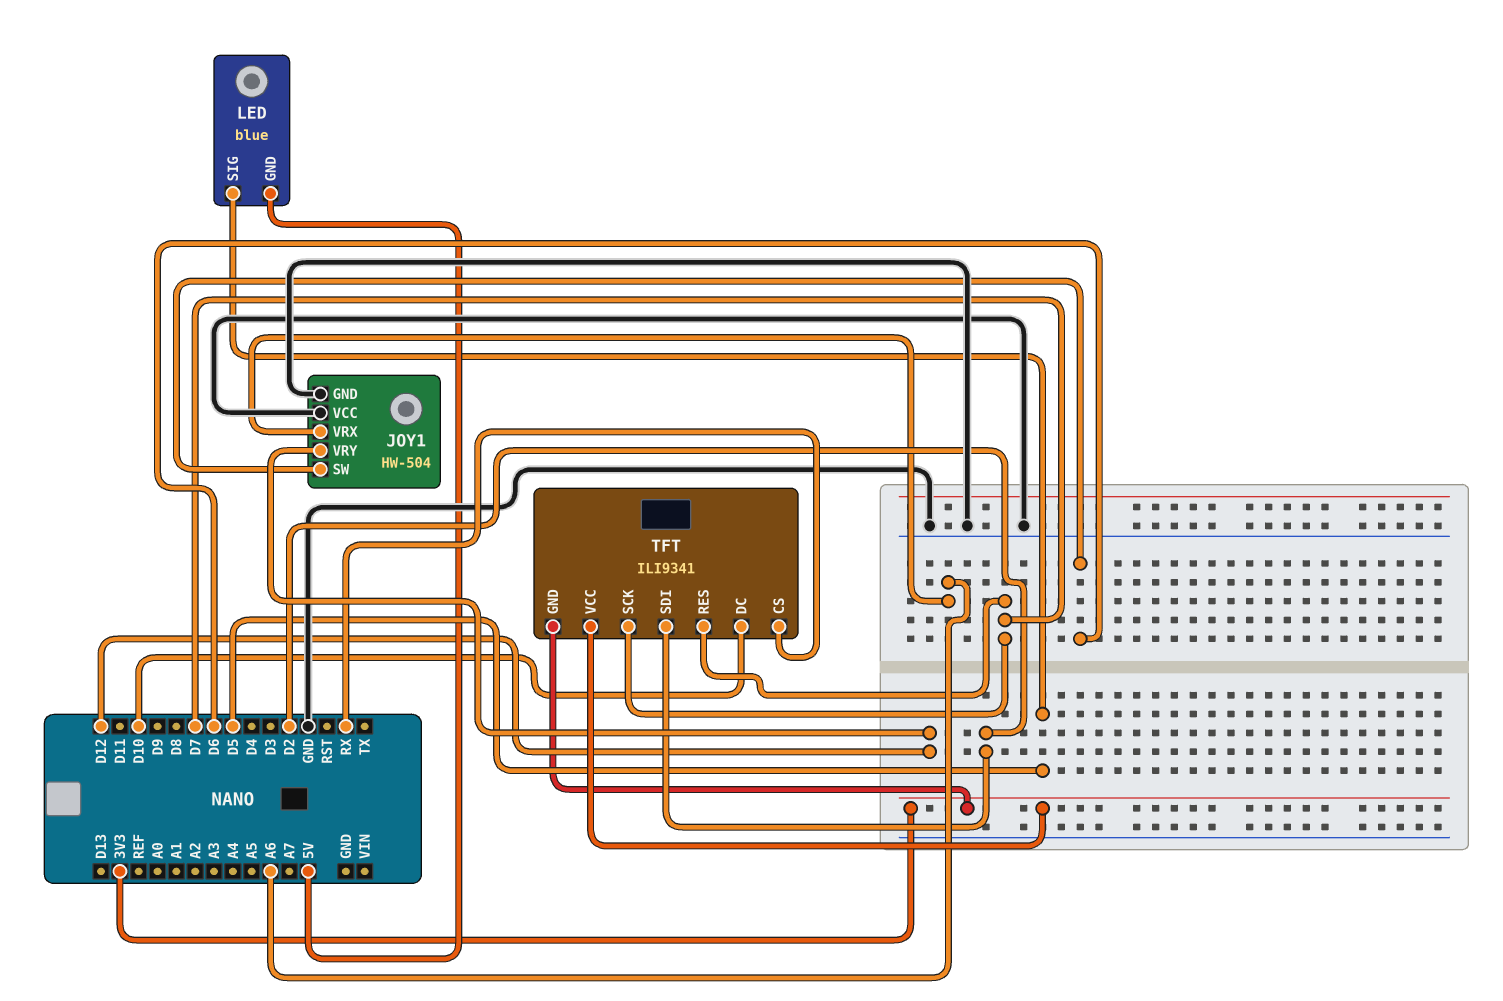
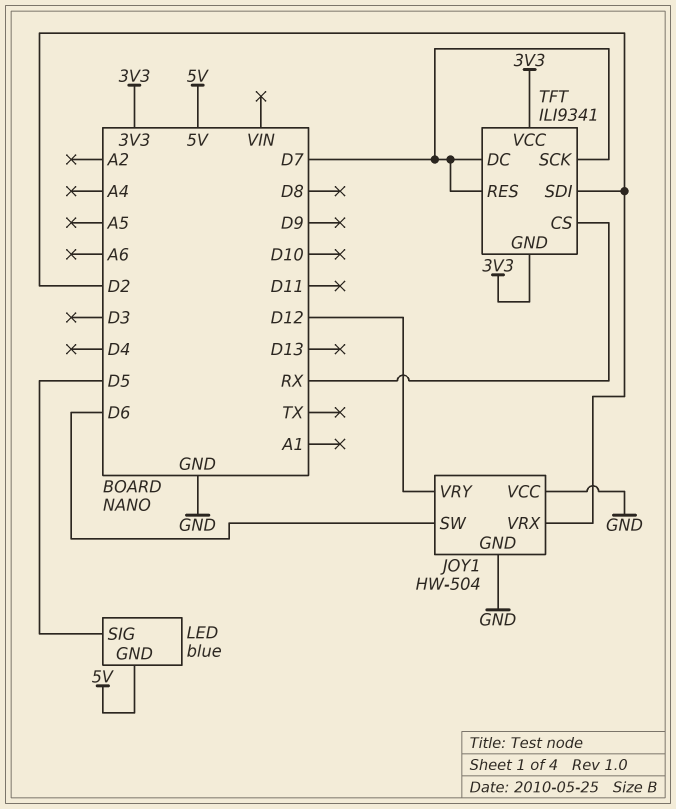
JOY1 pin VRX: A6 -> D2
TFT pin DC: D10 -> D7

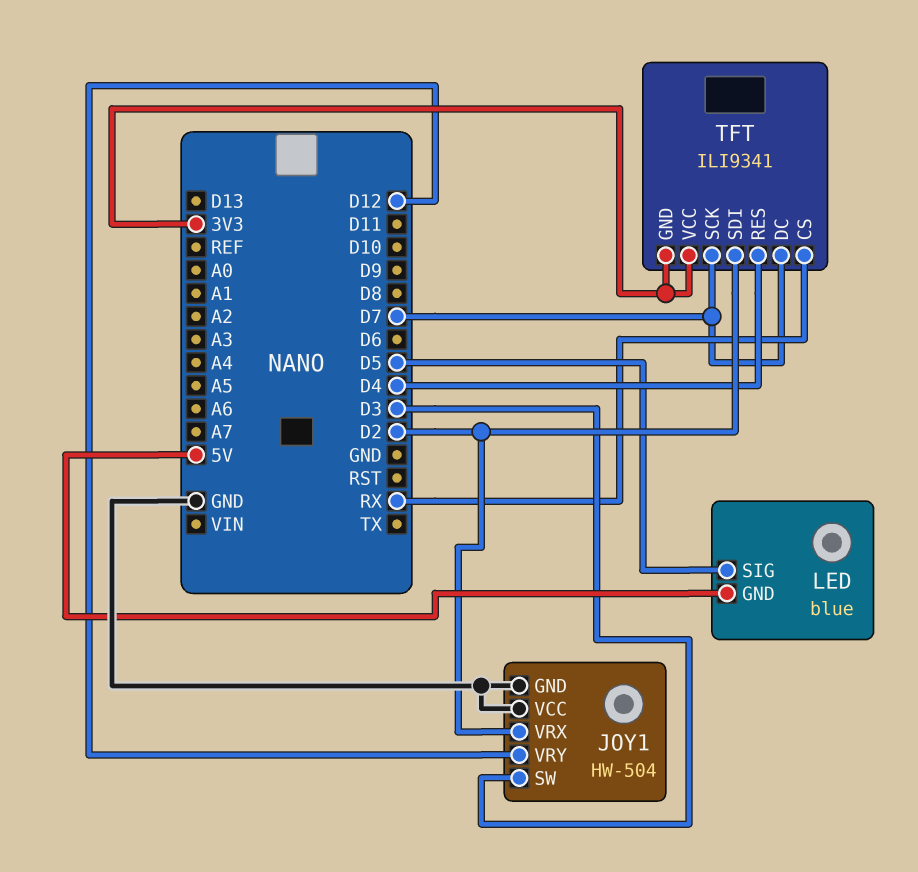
JOY1 pin SW: D6 -> D3
TFT pin RES: D7 -> D4

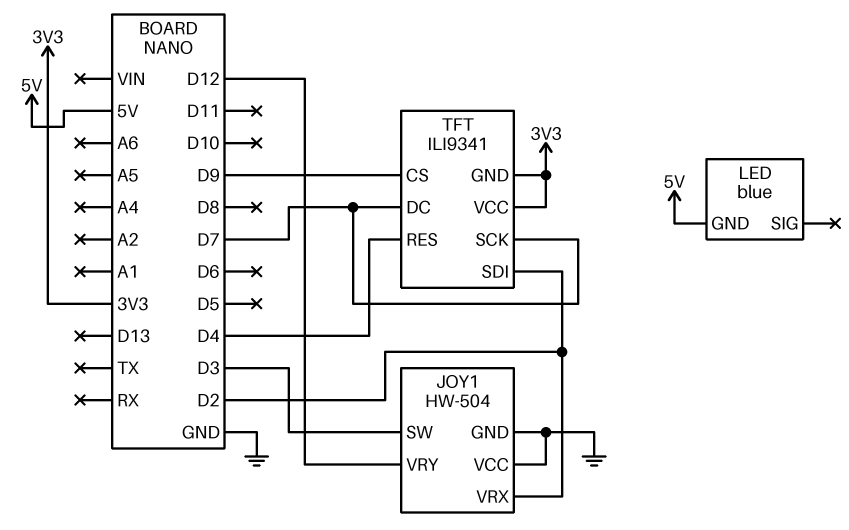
LED pin SIG: D5 -> none
TFT pin CS: RX -> D9

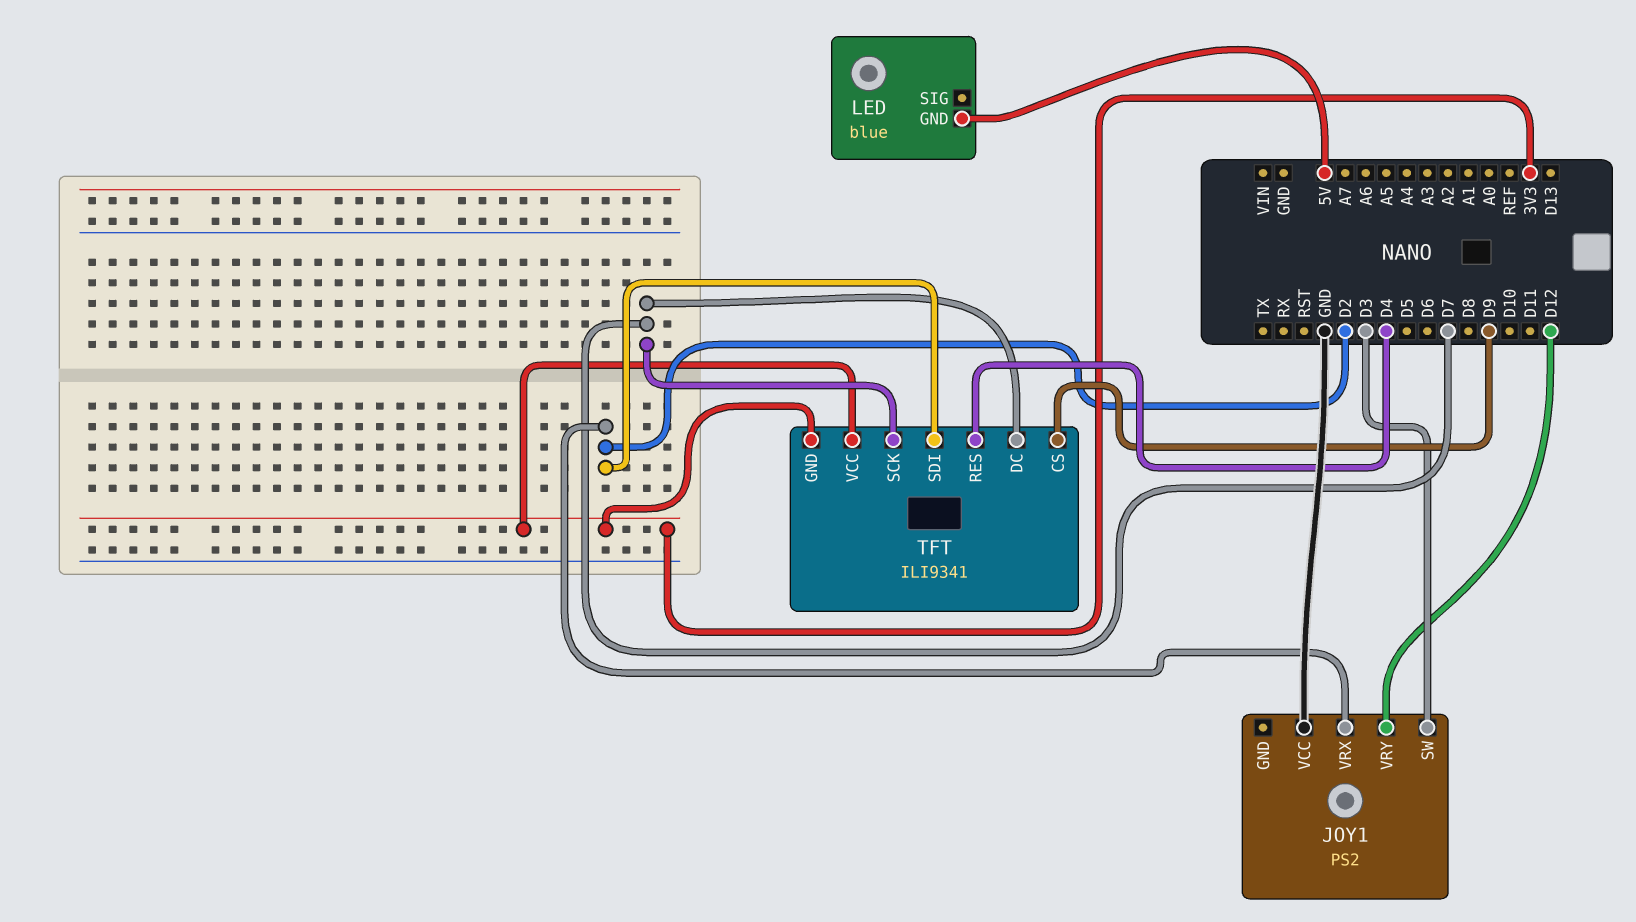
JOY1: HW-504 -> PS2
JOY1 pin GND: GND -> none

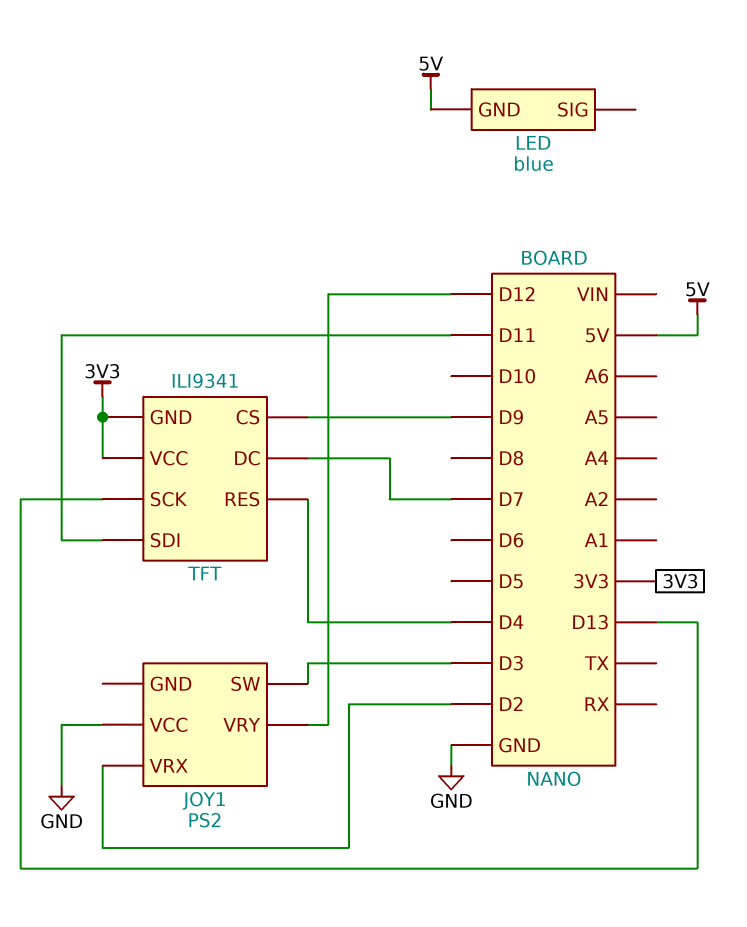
TFT pin SCK: D7 -> D13
TFT pin SDI: D2 -> D11

